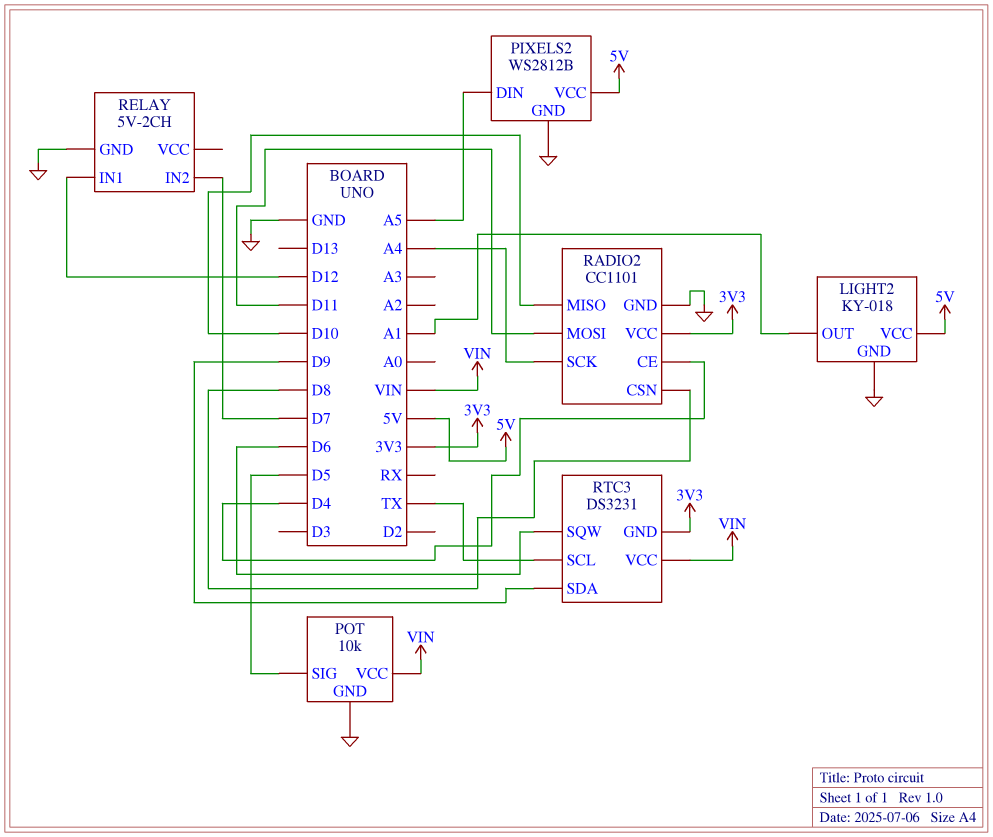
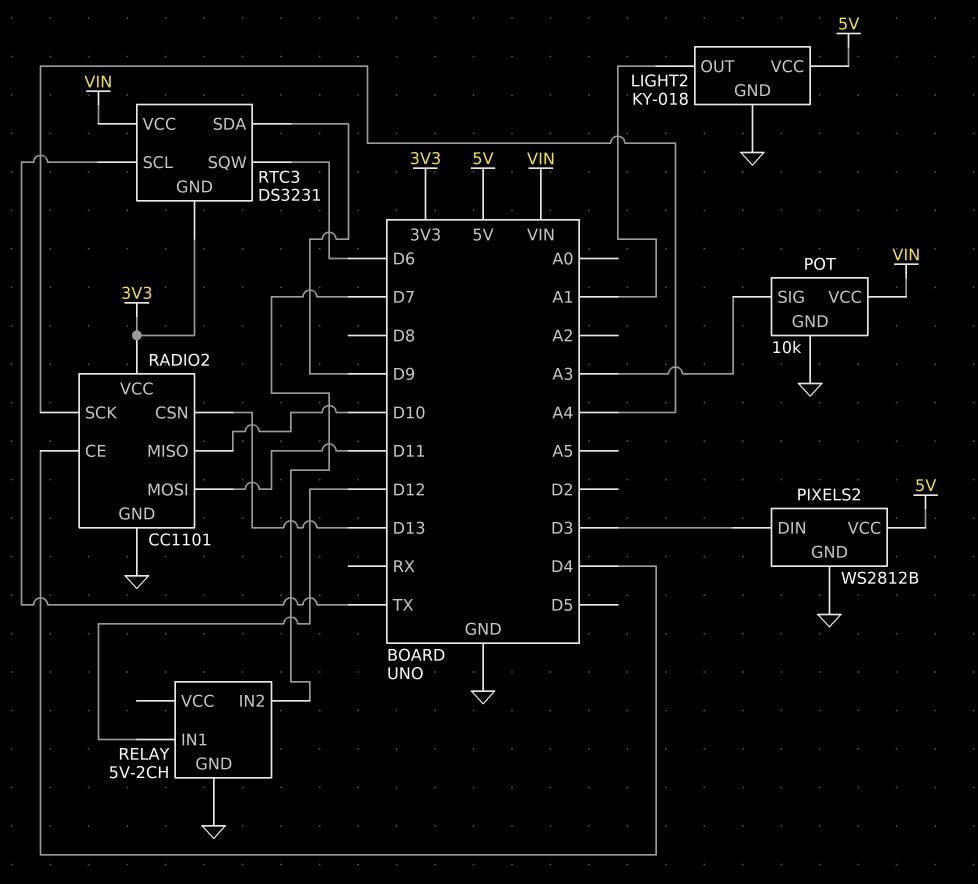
PIXELS2 pin DIN: A5 -> D3
POT pin SIG: D5 -> A3
RADIO2 pin CSN: D8 -> D13

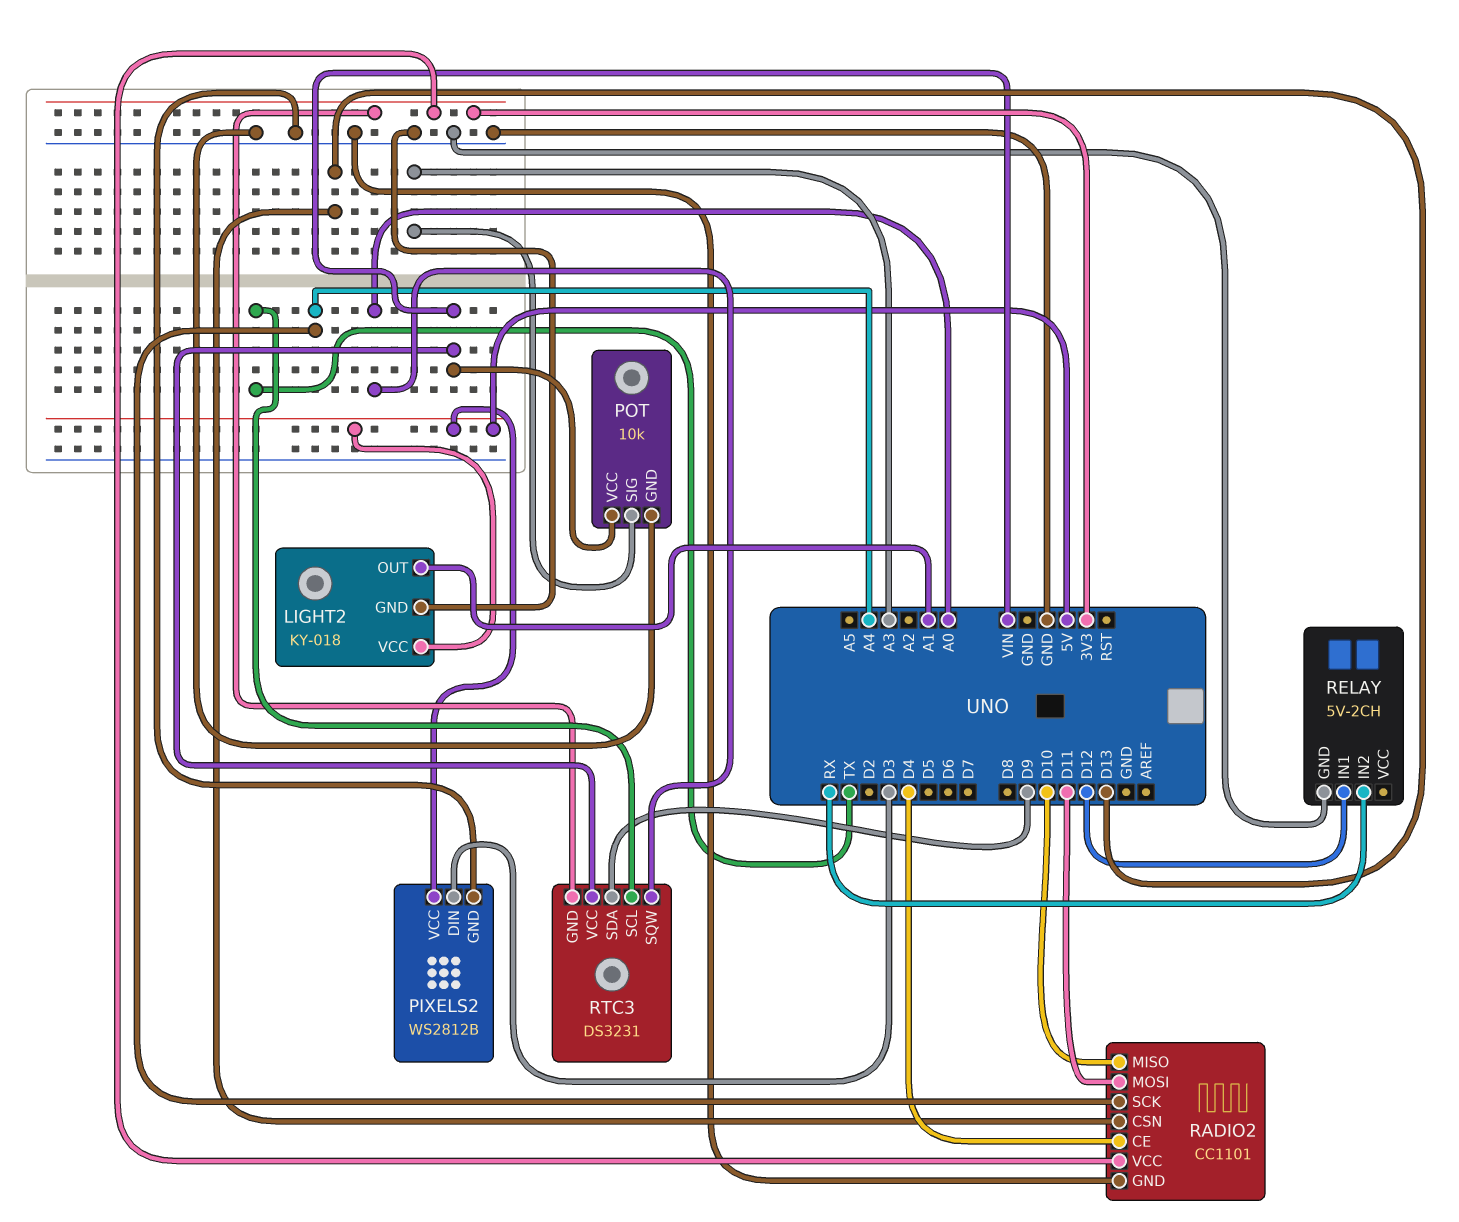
RELAY pin IN2: D7 -> RX
RTC3 pin SQW: D6 -> A0

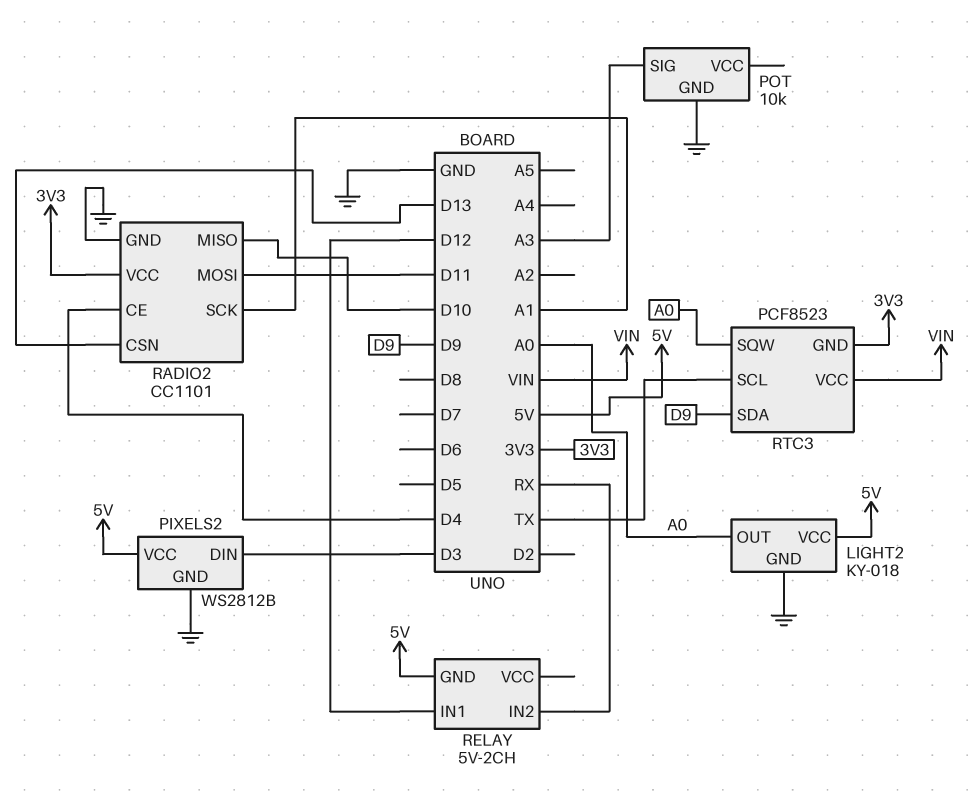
LIGHT2 pin OUT: A1 -> A0
POT pin VCC: VIN -> none
RADIO2 pin SCK: A4 -> A1
RELAY pin GND: GND -> 5V
RTC3: DS3231 -> PCF8523

